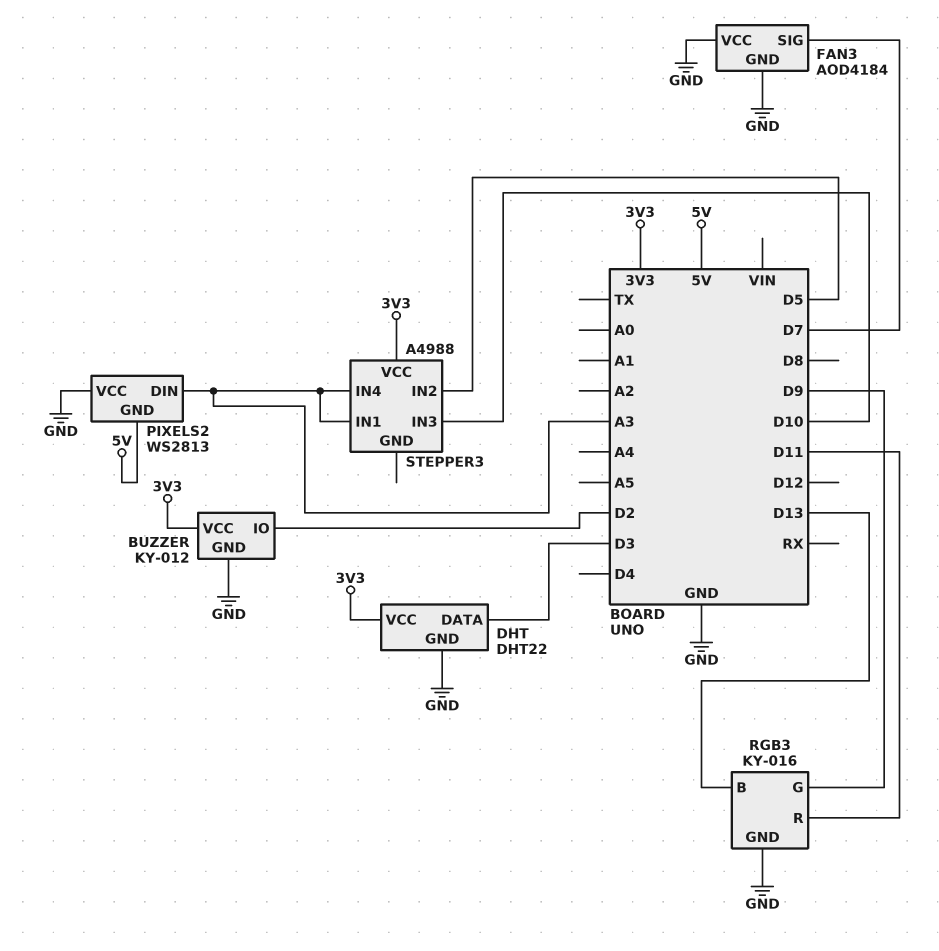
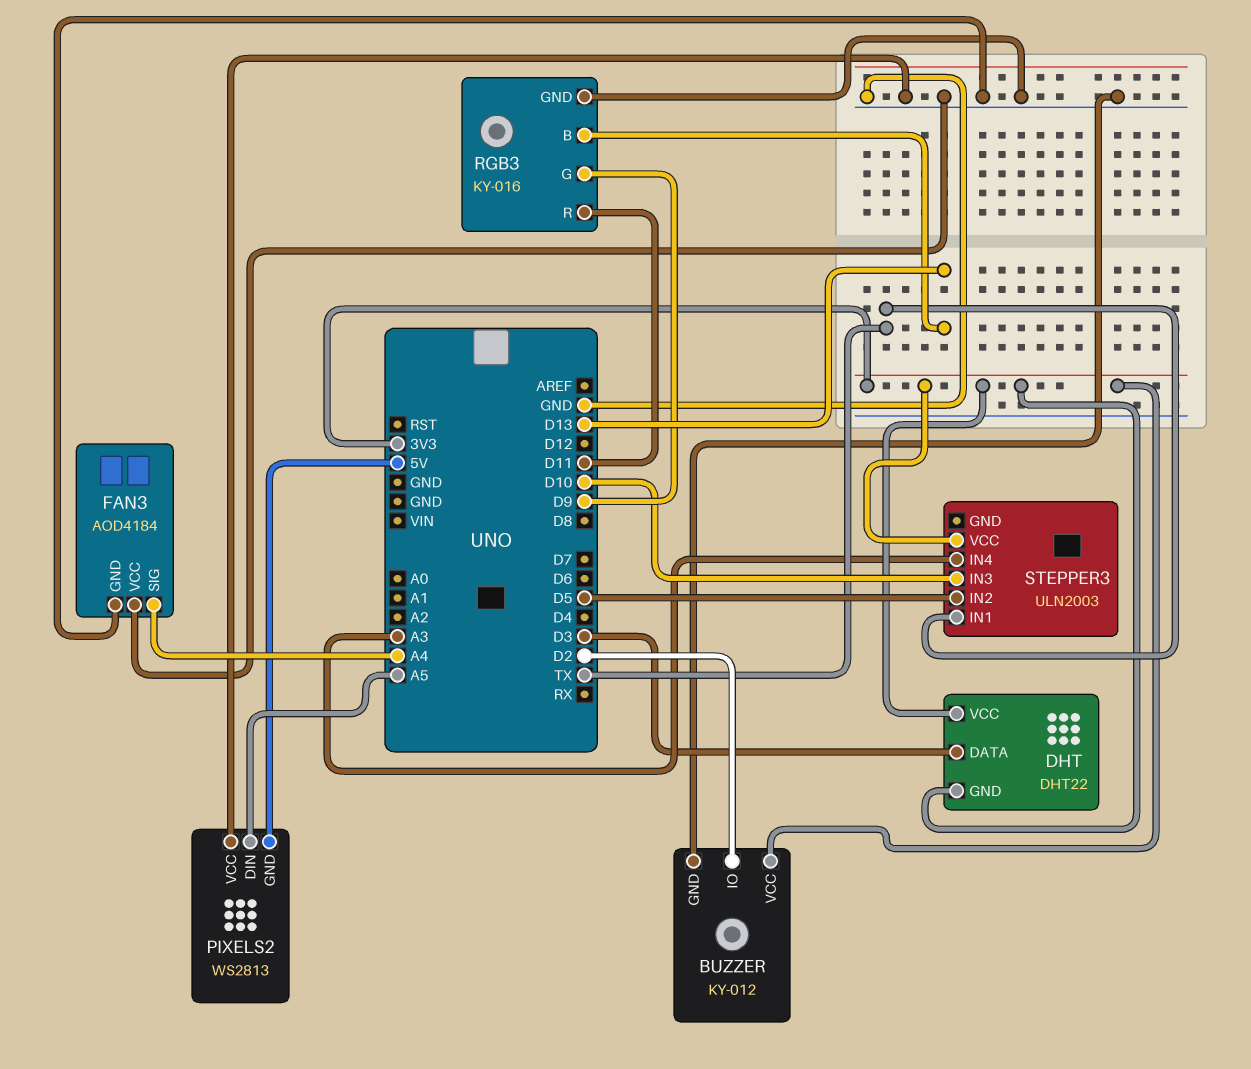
DHT pin GND: GND -> 3V3
FAN3 pin SIG: D7 -> A4
PIXELS2 pin DIN: A3 -> A5
STEPPER3: A4988 -> ULN2003
STEPPER3 pin IN1: A3 -> TX

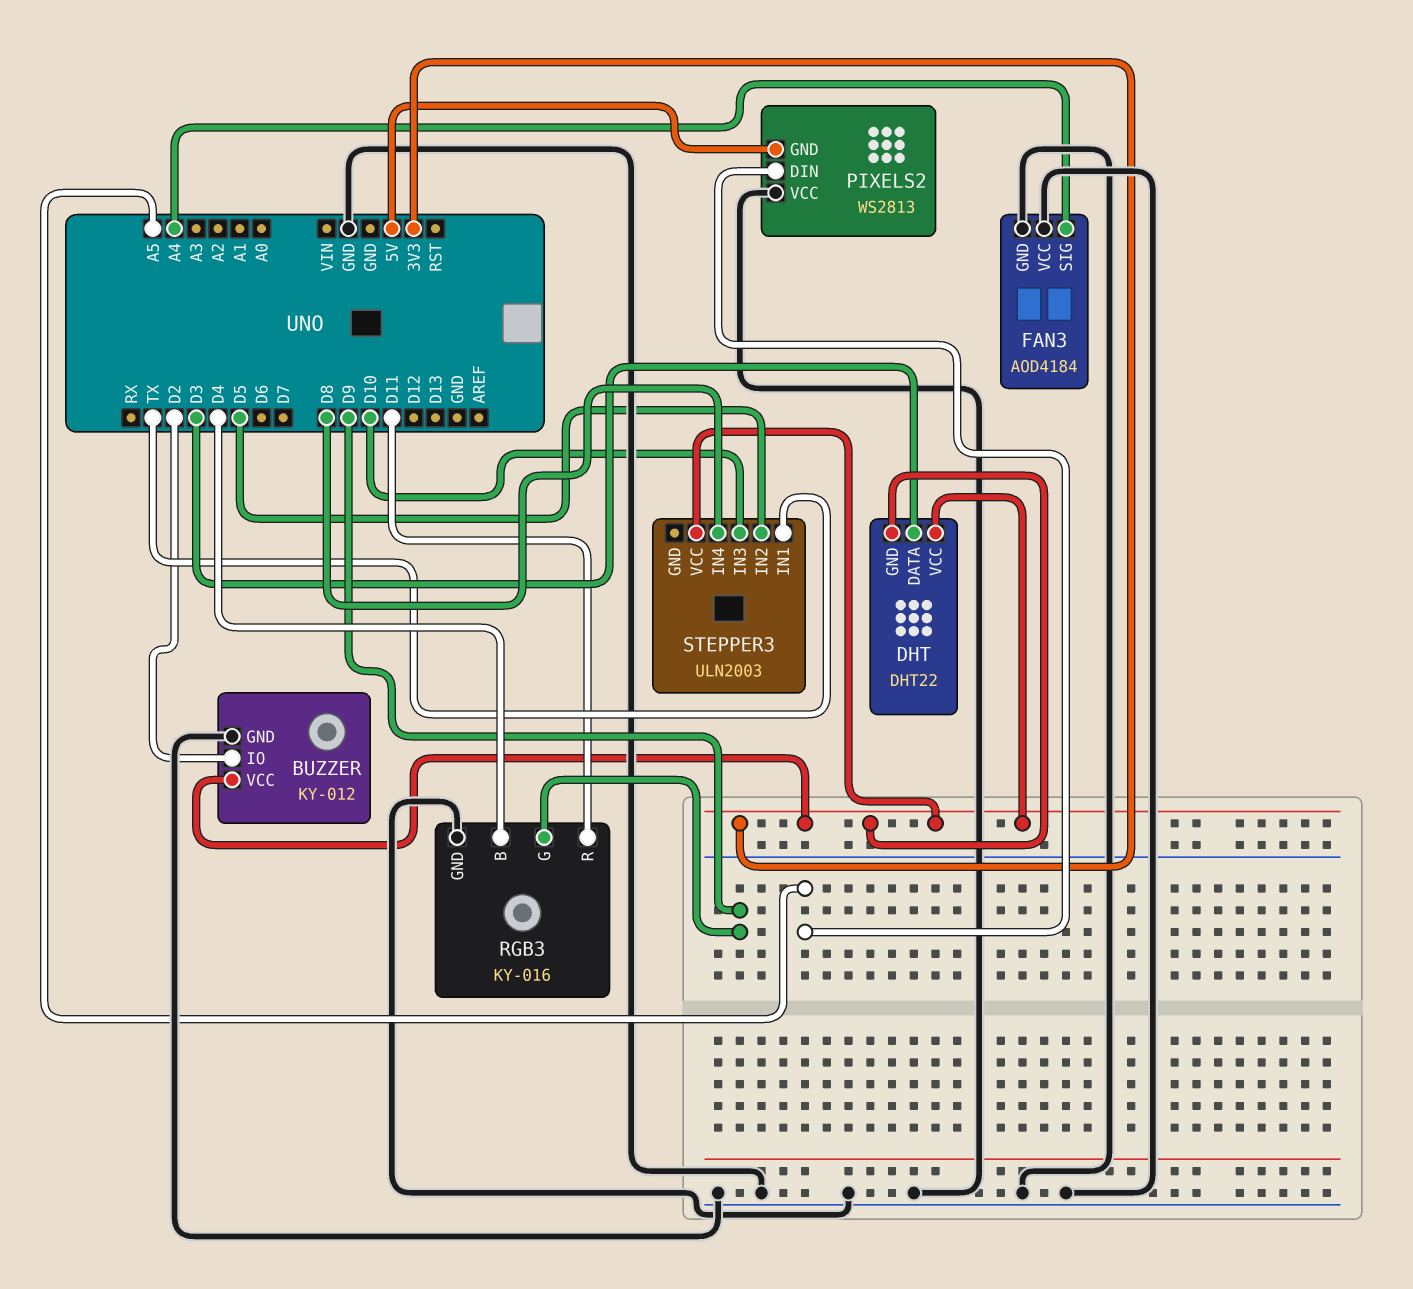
RGB3 pin B: D13 -> D4
STEPPER3 pin IN4: A3 -> D8

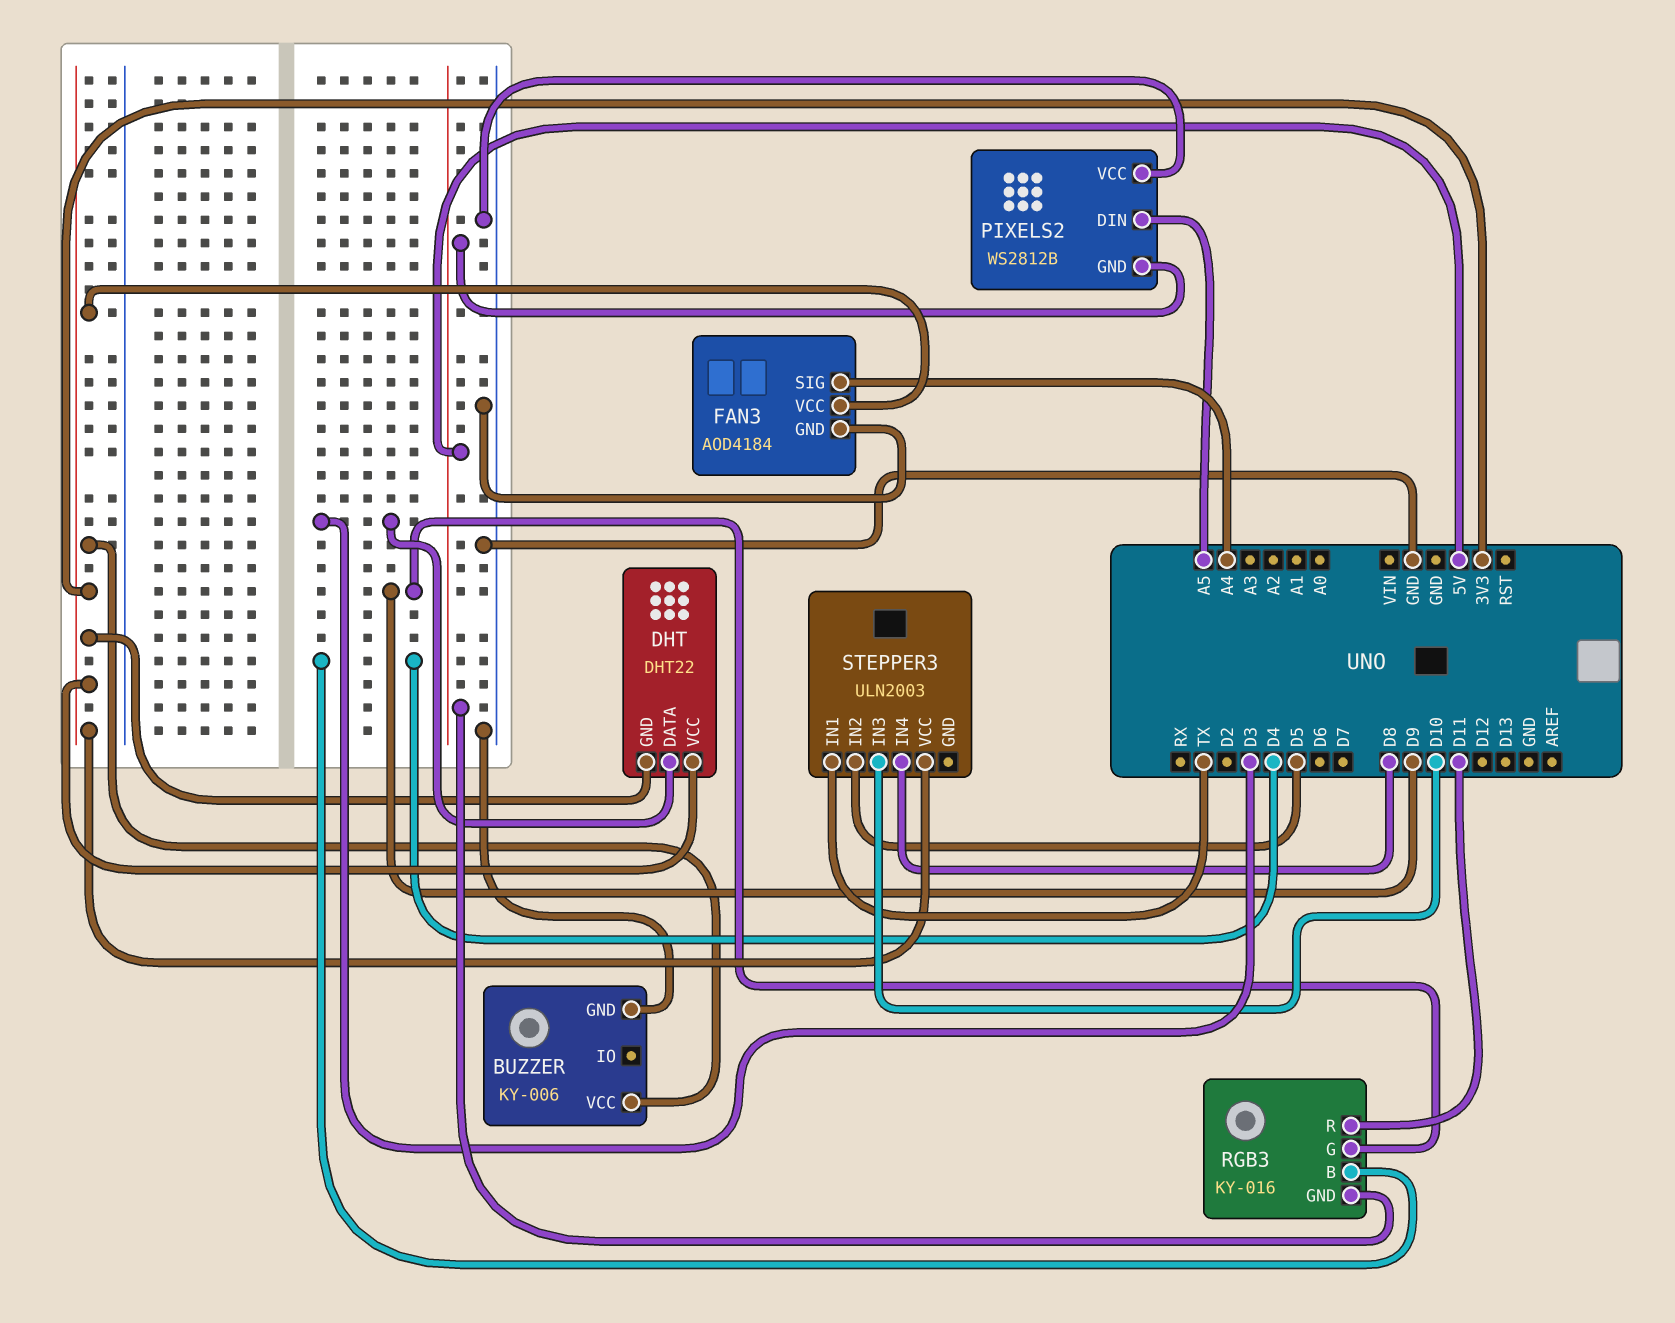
BUZZER: KY-012 -> KY-006
BUZZER pin IO: D2 -> none
FAN3 pin VCC: GND -> 3V3
PIXELS2: WS2813 -> WS2812B
RGB3 pin GND: GND -> 5V

